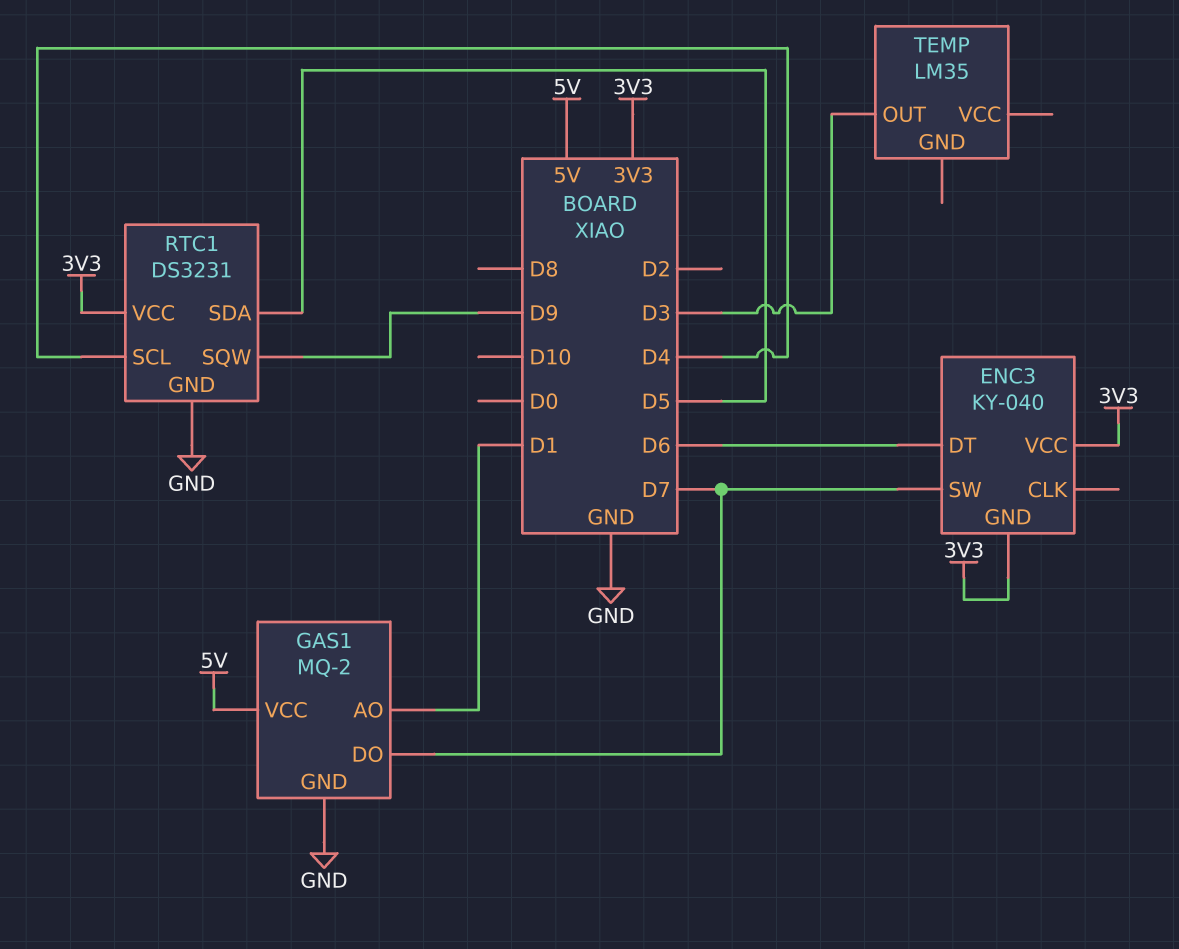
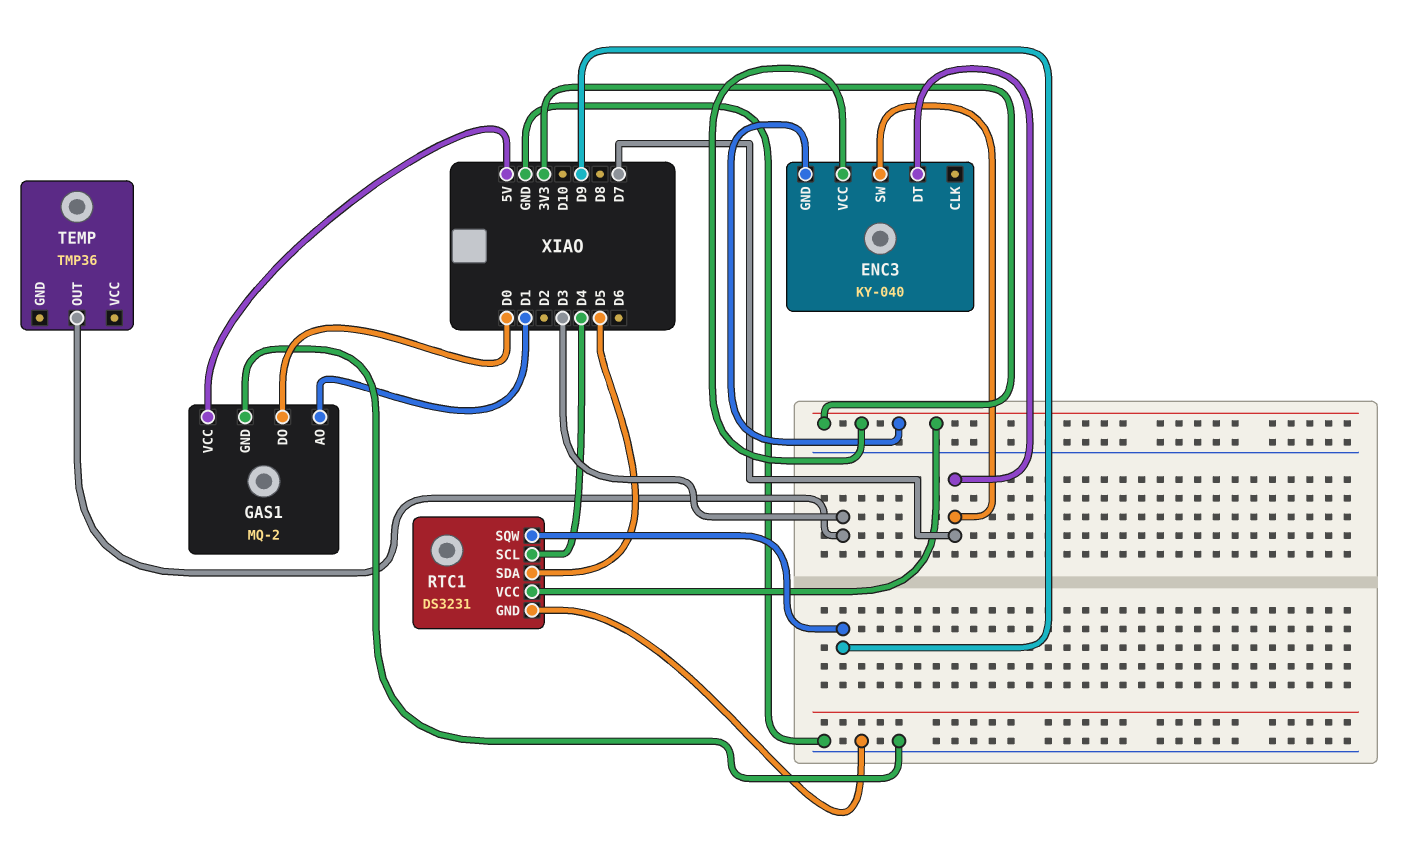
ENC3 pin DT: D6 -> D7
GAS1 pin DO: D7 -> D0
TEMP: LM35 -> TMP36

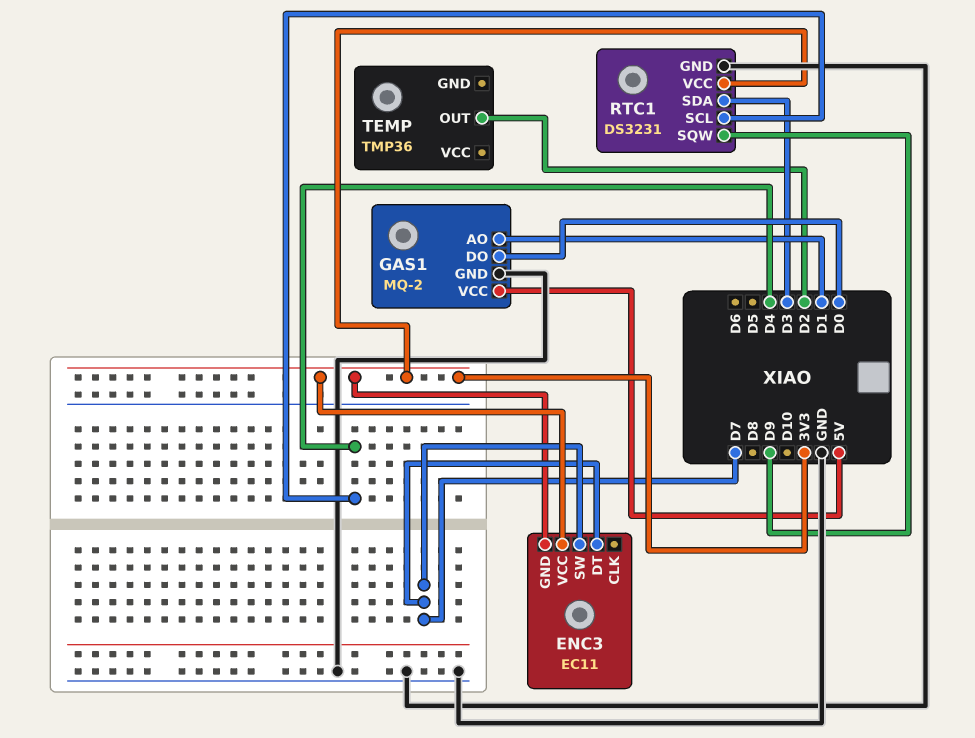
ENC3: KY-040 -> EC11
RTC1 pin SDA: D5 -> D3
TEMP pin OUT: D3 -> D2

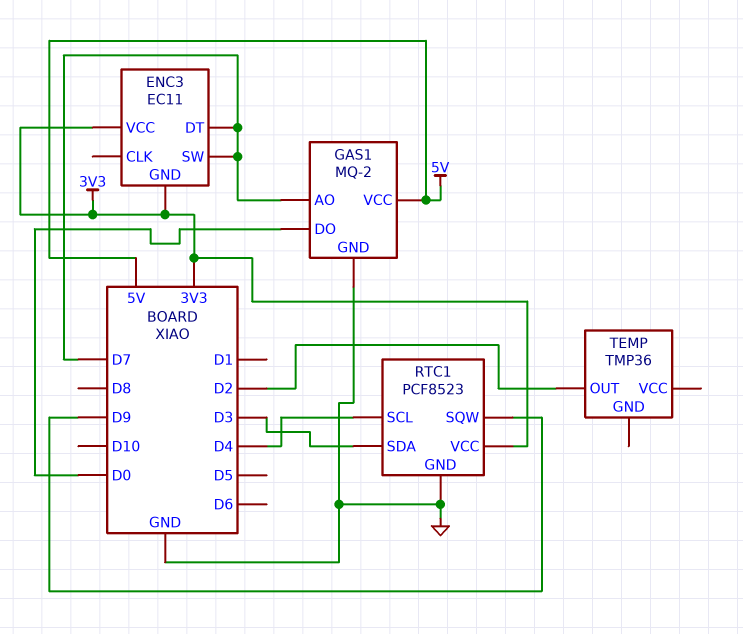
GAS1 pin AO: D1 -> D7
RTC1: DS3231 -> PCF8523

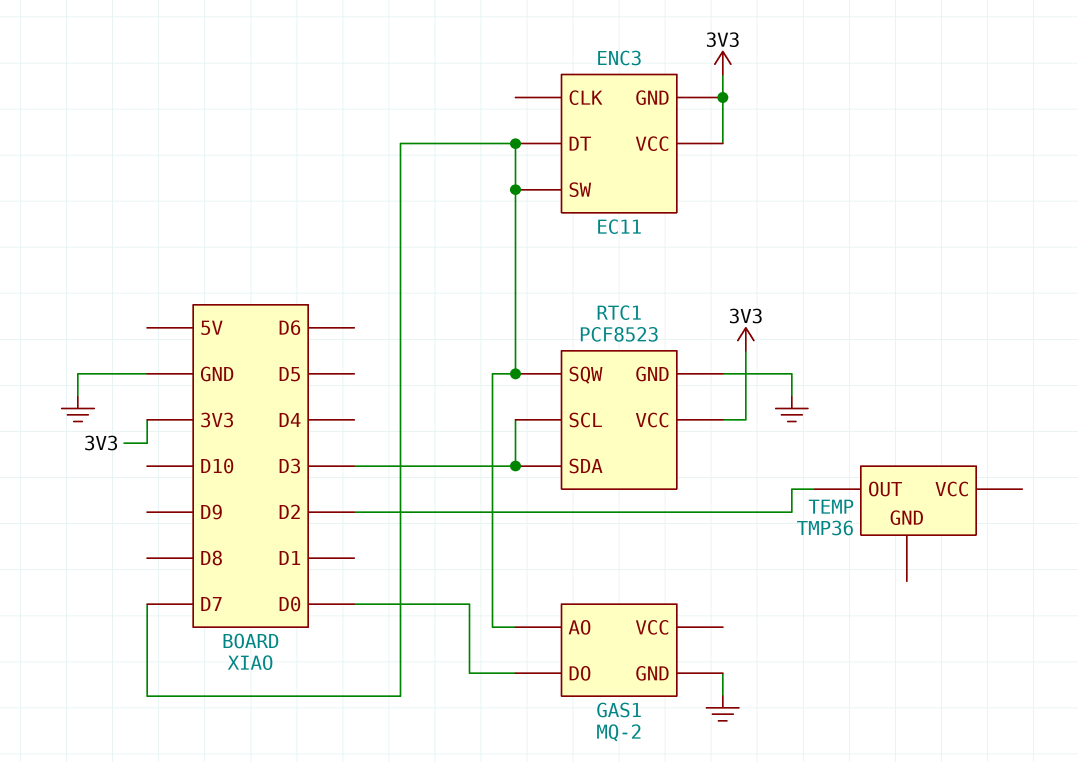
GAS1 pin VCC: 5V -> none
RTC1 pin SCL: D4 -> D3
RTC1 pin SQW: D9 -> D7

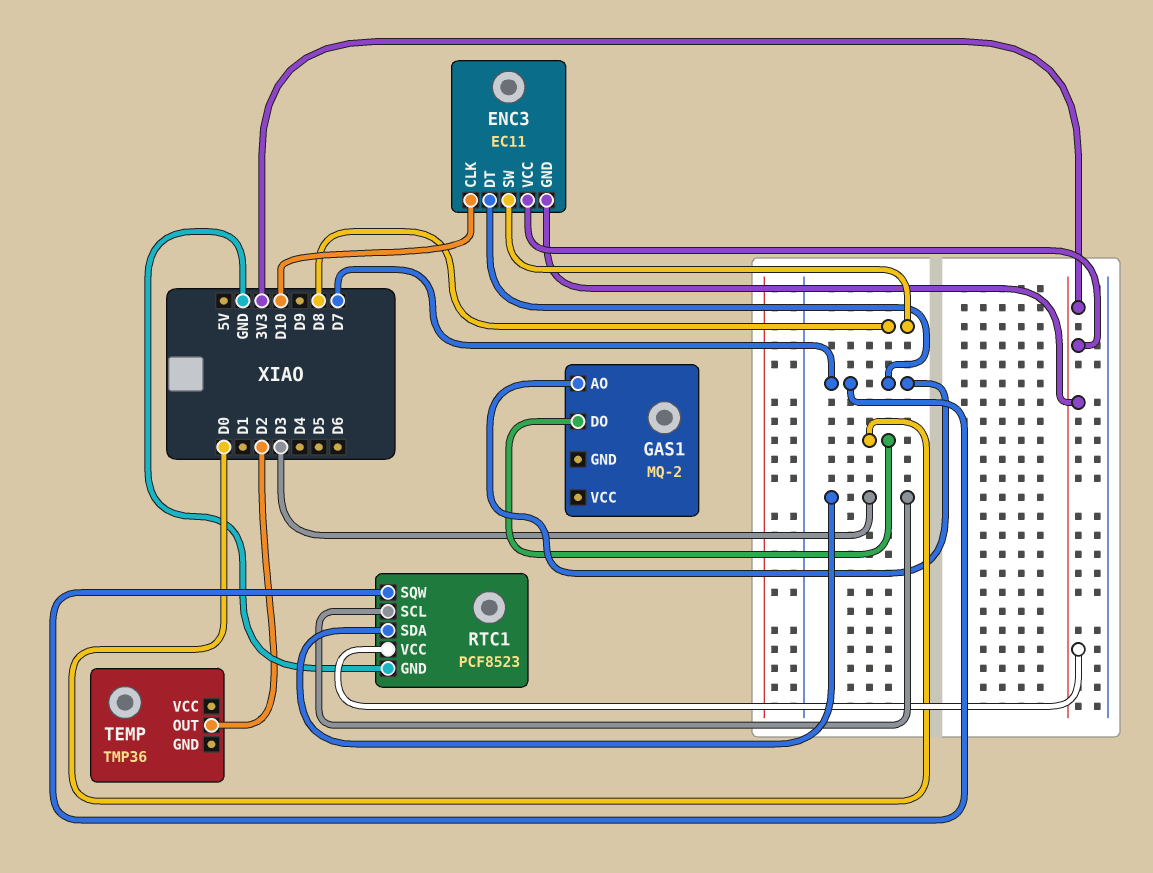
ENC3 pin CLK: none -> D10
ENC3 pin SW: D7 -> D8
GAS1 pin GND: GND -> none

